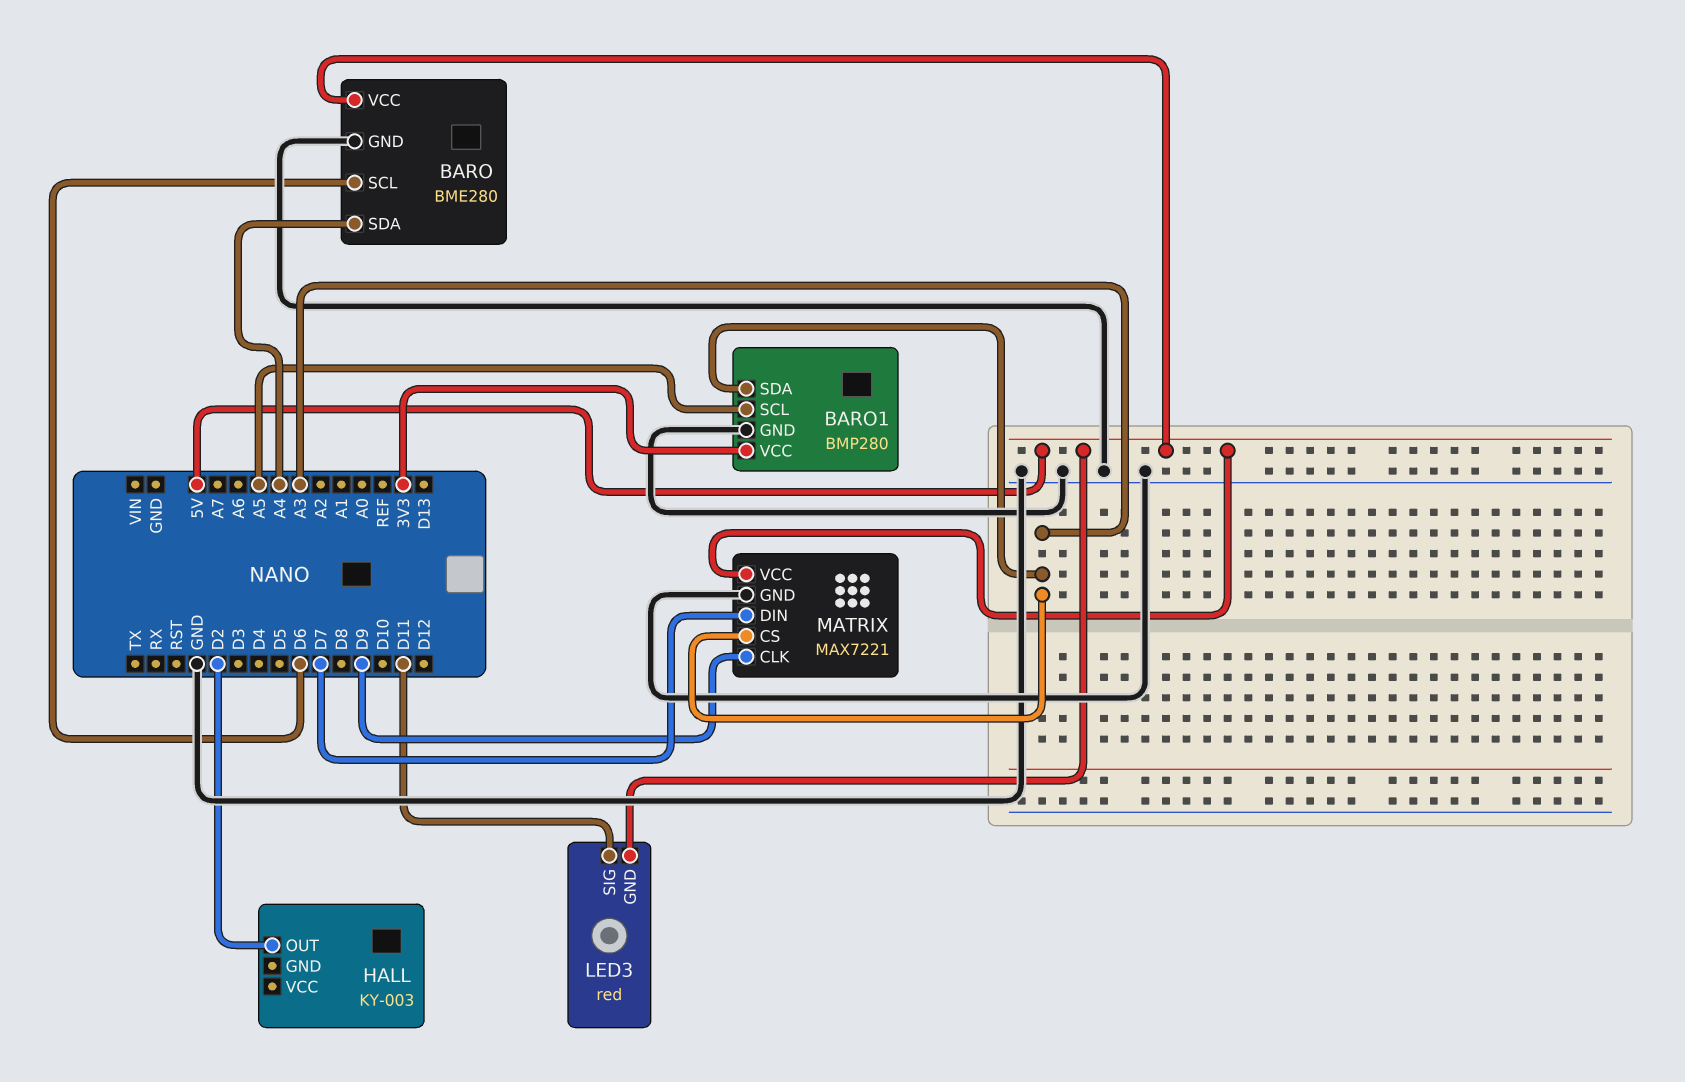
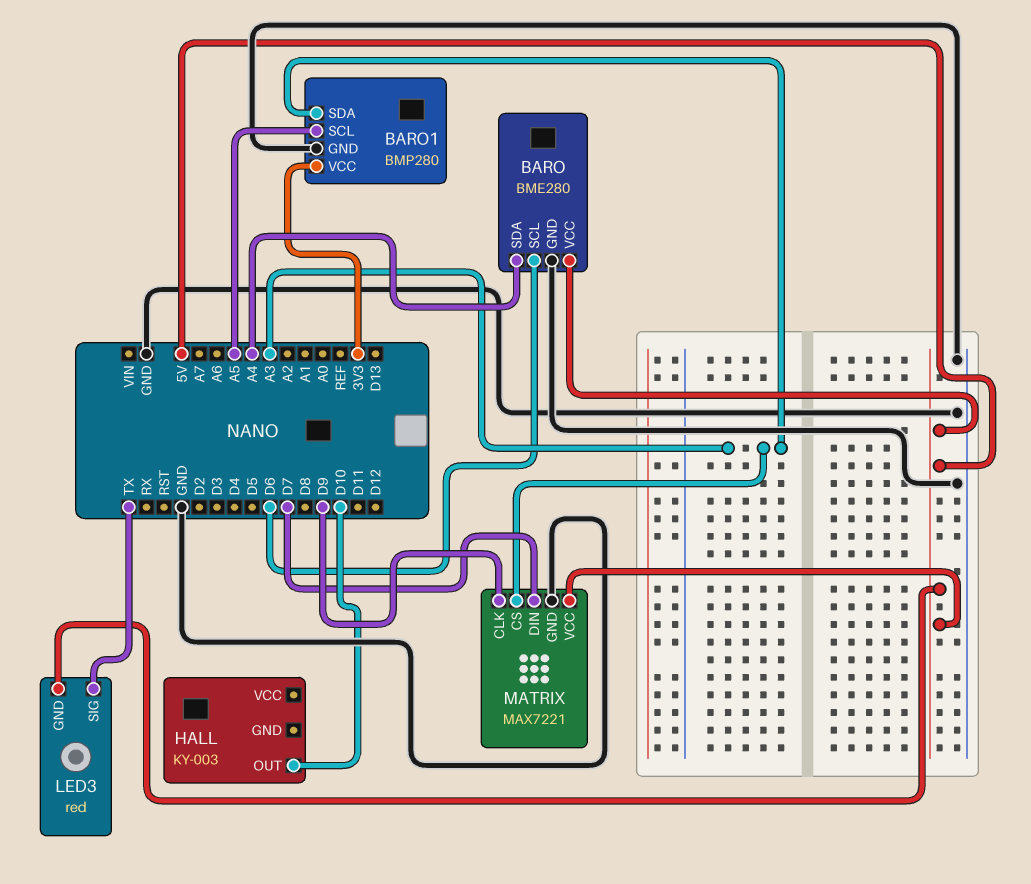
HALL pin OUT: D2 -> D10
LED3 pin SIG: D11 -> TX

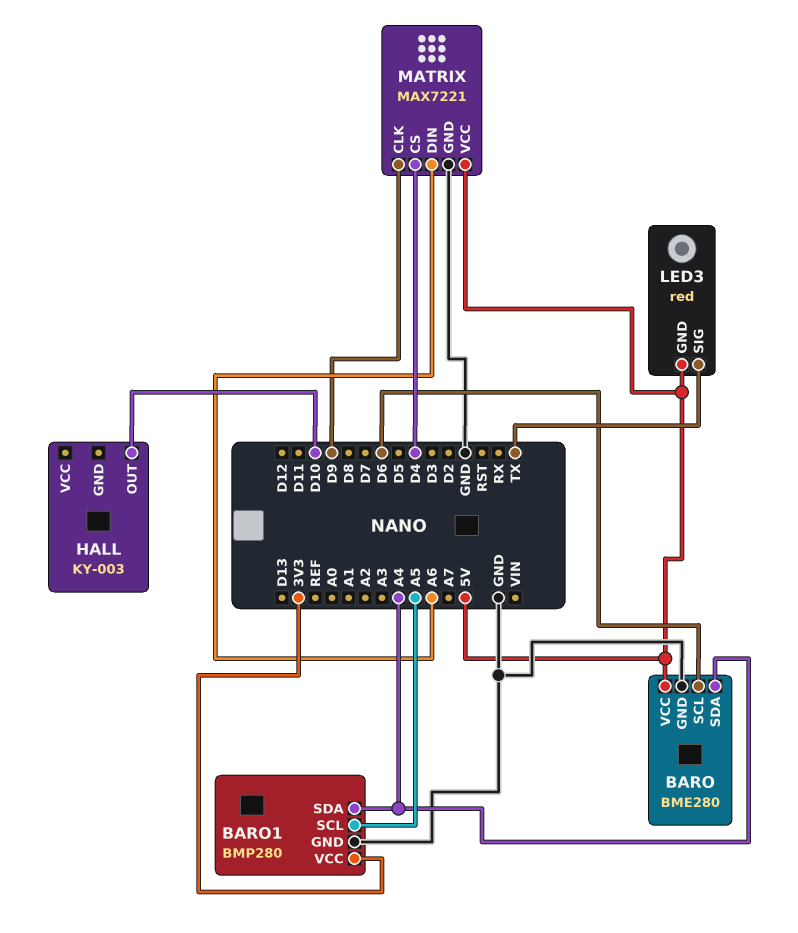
BARO1 pin SDA: A3 -> A4
MATRIX pin CS: A3 -> D4
MATRIX pin DIN: D7 -> A6

